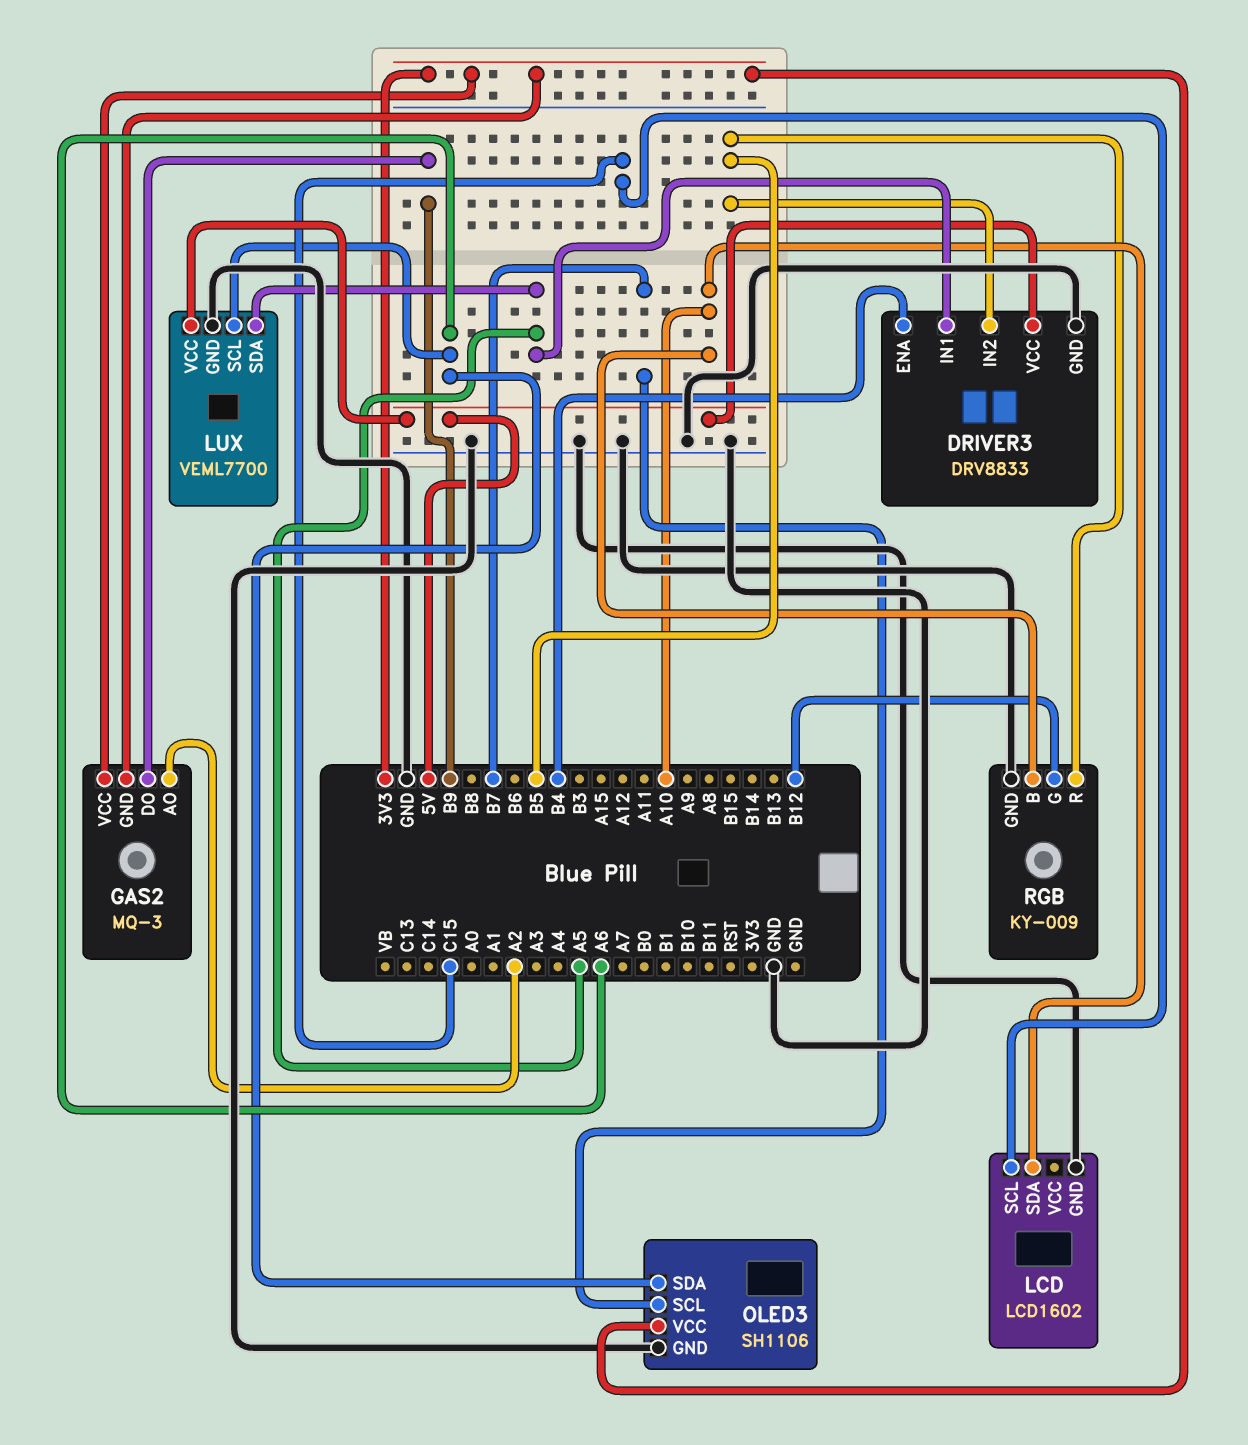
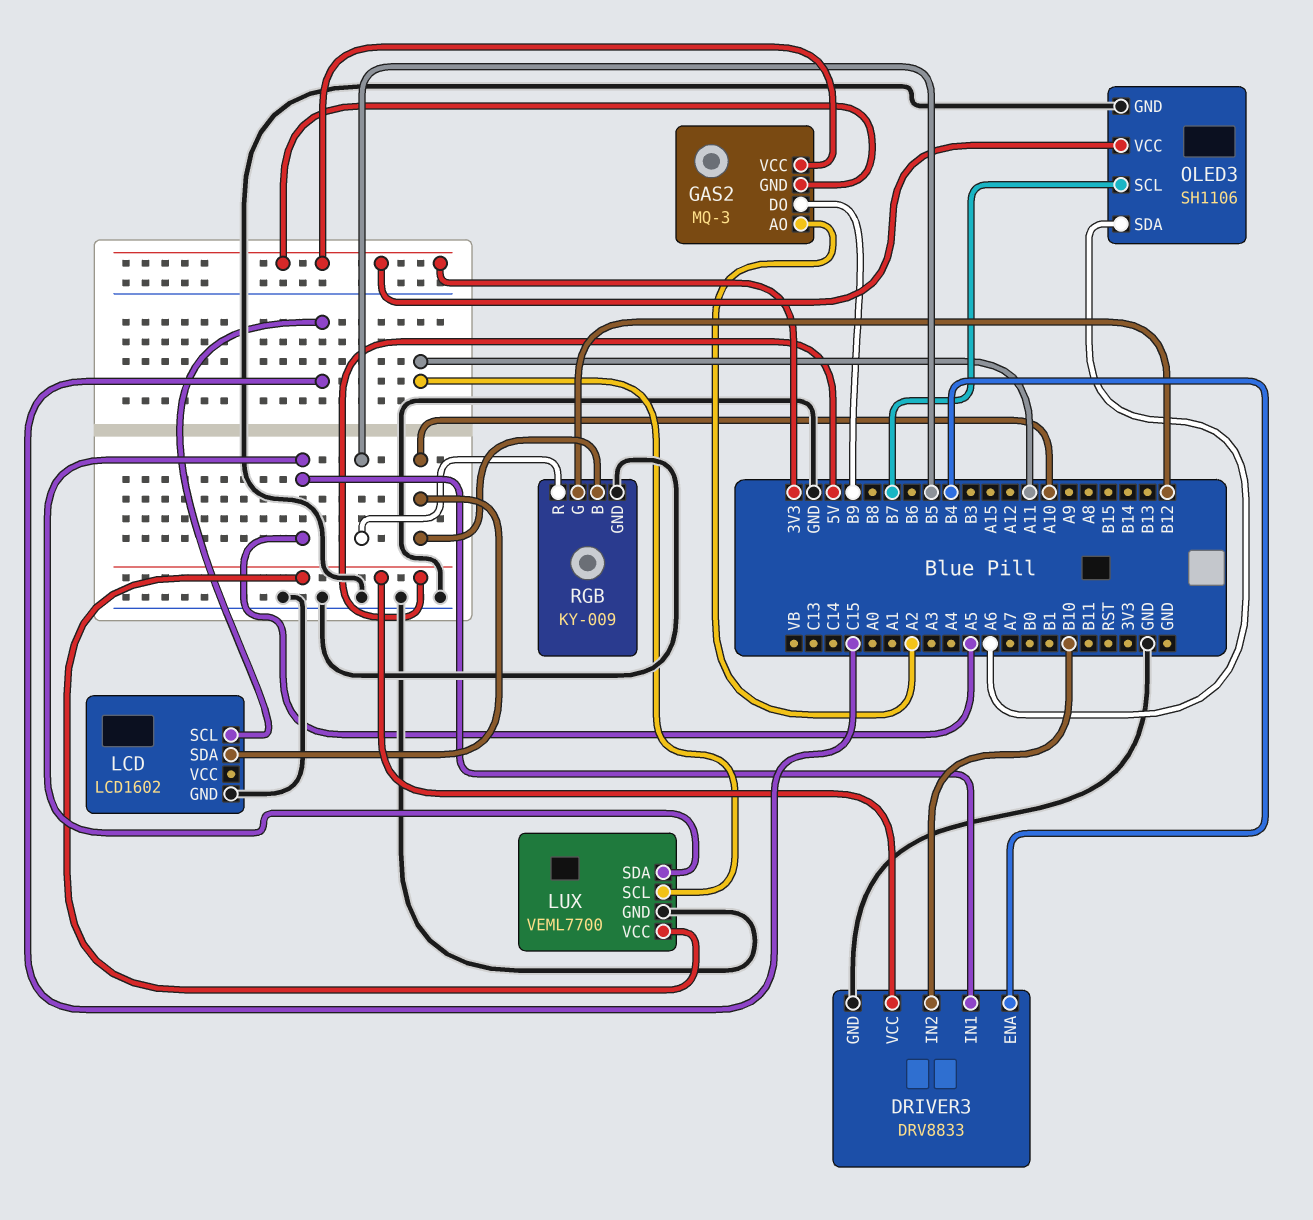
DRIVER3 pin IN2: B5 -> B10
LUX pin SCL: A6 -> A11

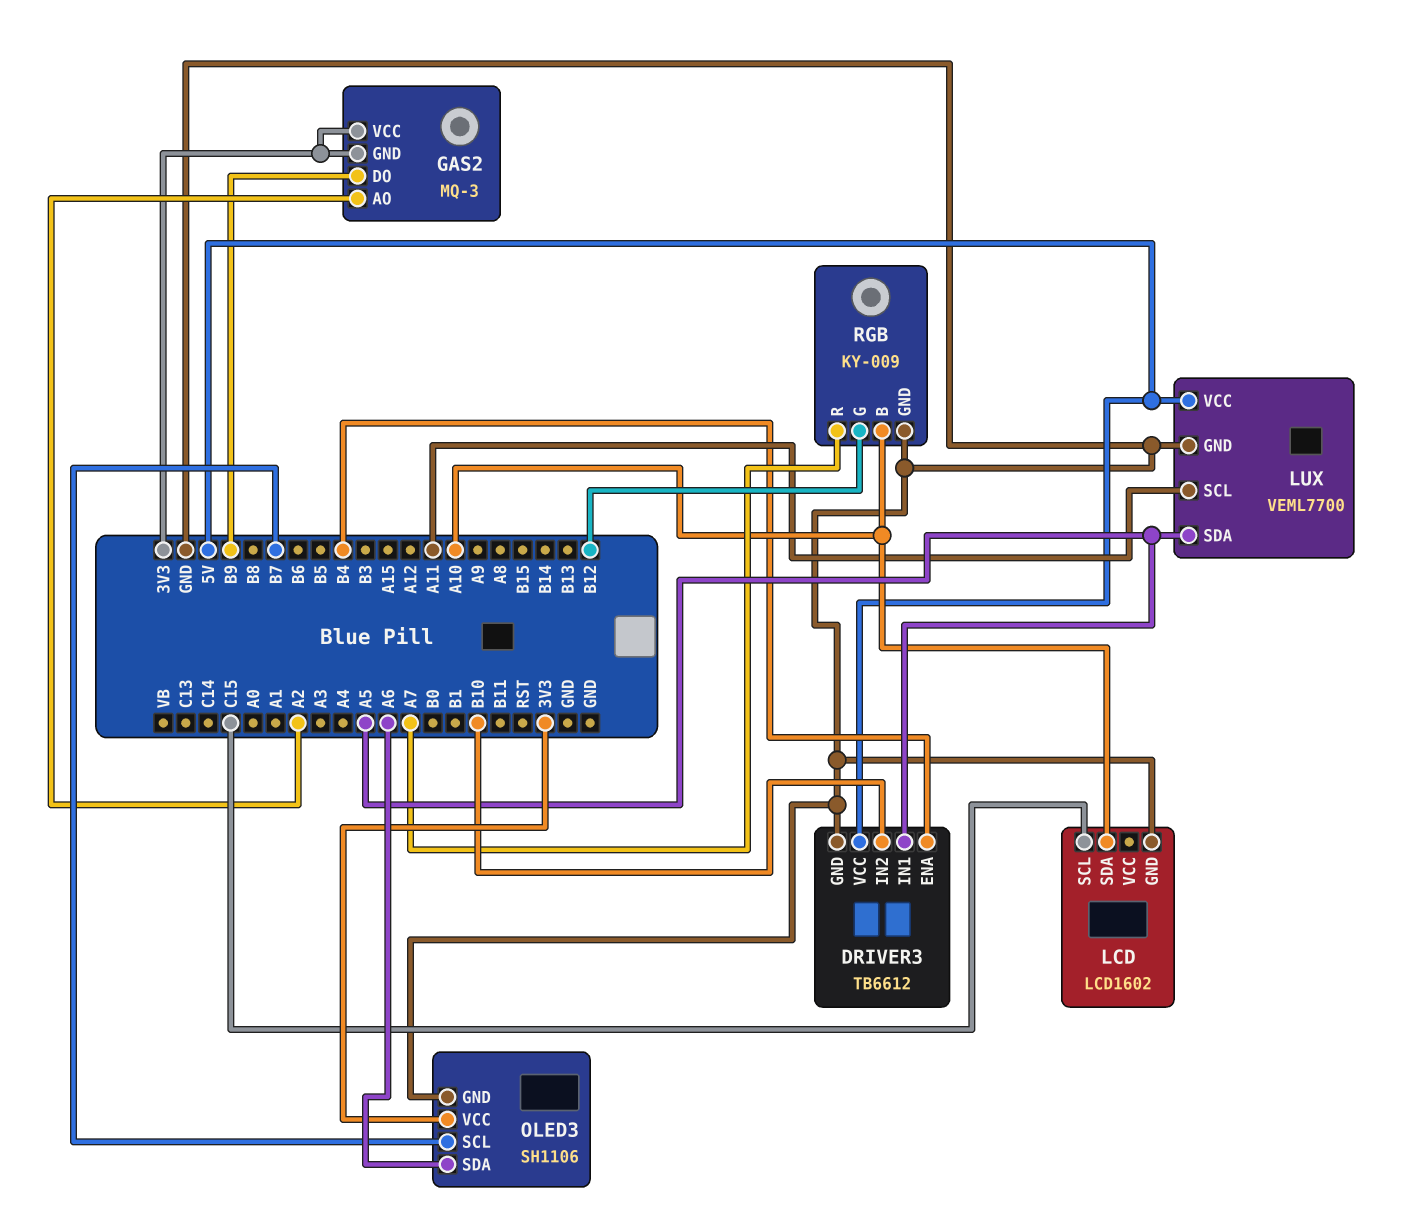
DRIVER3: DRV8833 -> TB6612
RGB pin R: B5 -> A7

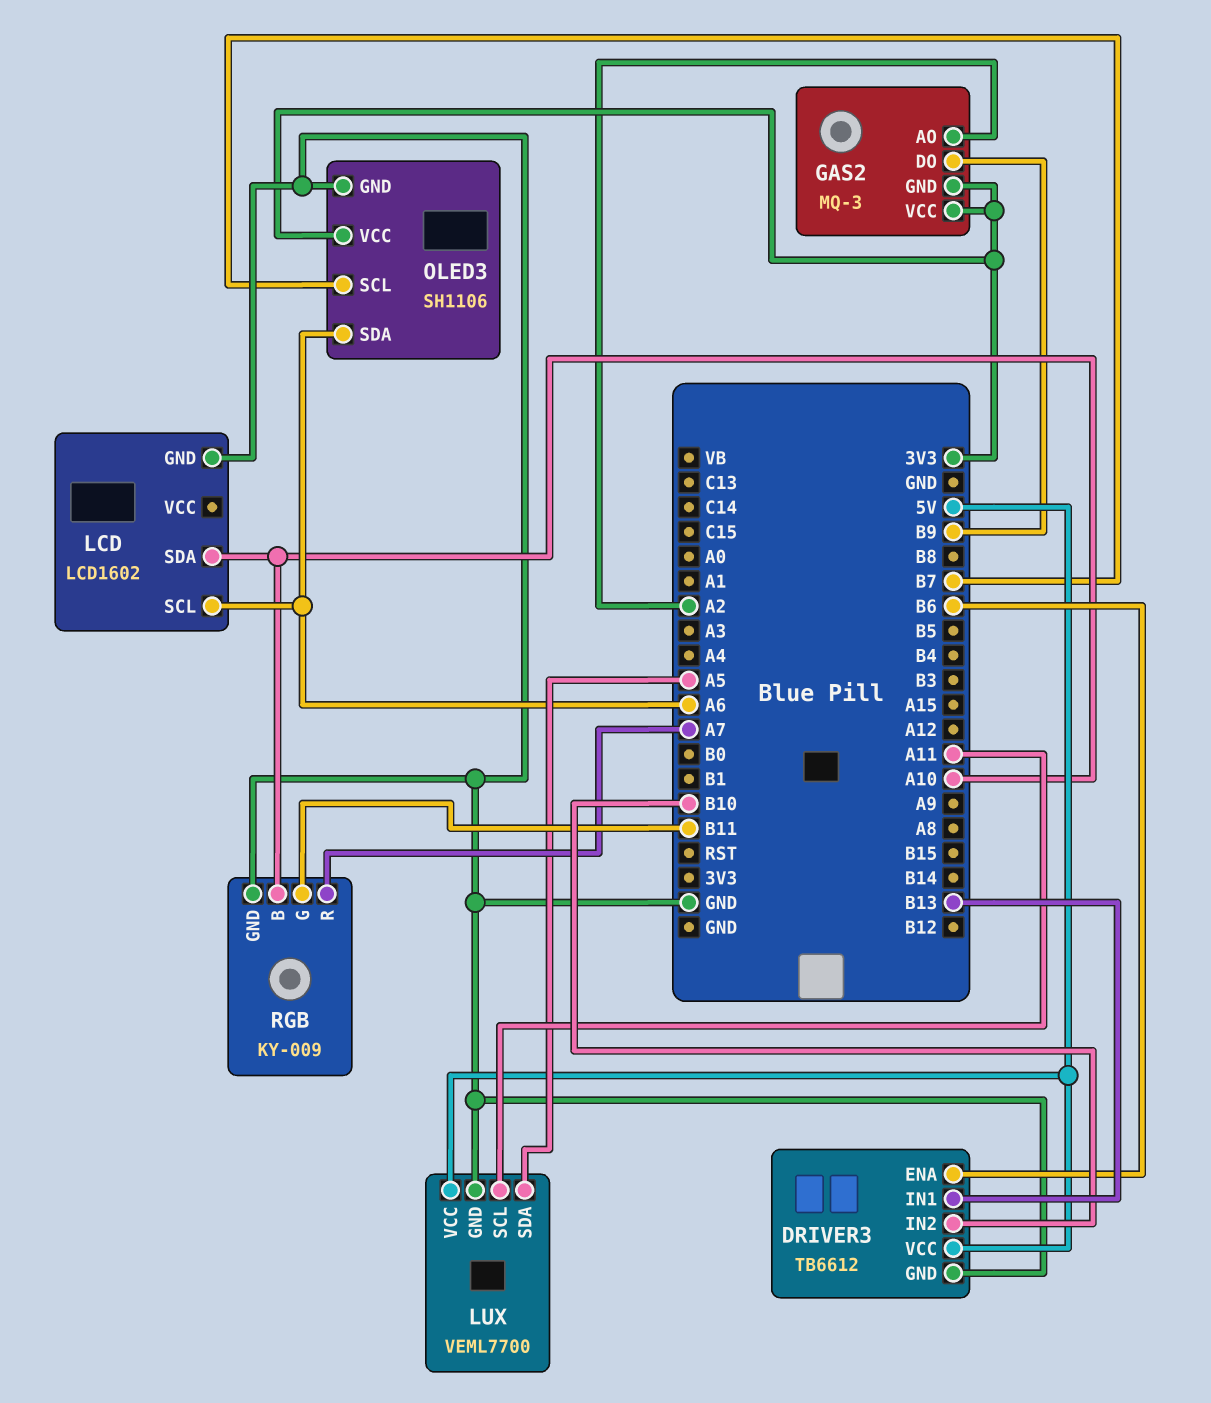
DRIVER3 pin ENA: B4 -> B6
DRIVER3 pin IN1: A5 -> B13
LCD pin SCL: C15 -> A6
RGB pin G: B12 -> B11

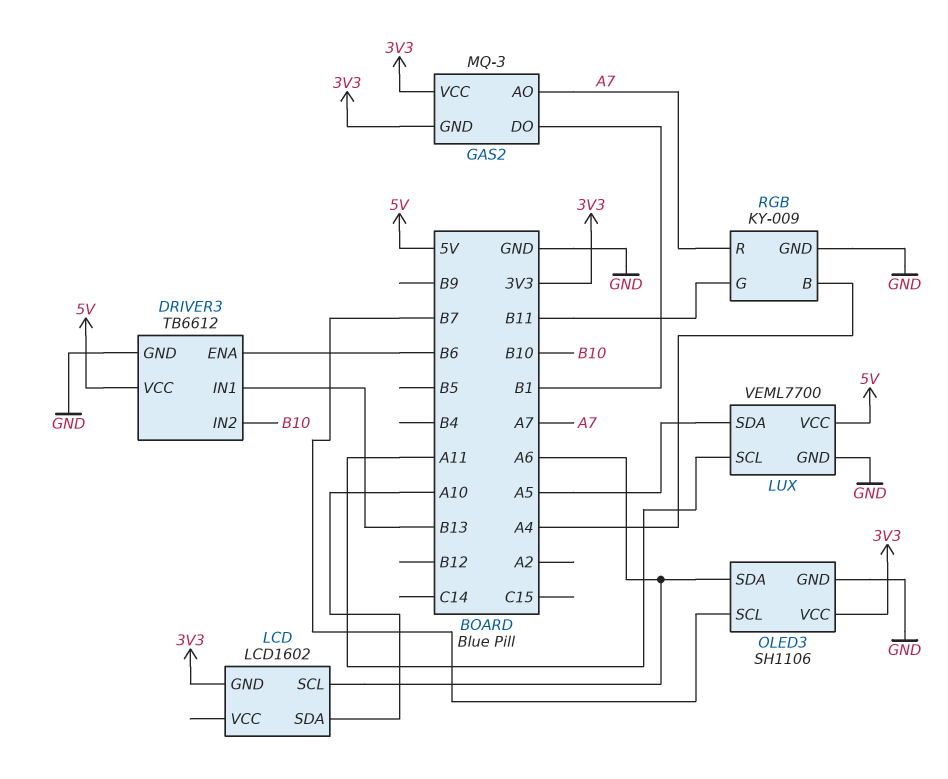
GAS2 pin AO: A2 -> A7
GAS2 pin DO: B9 -> B1
LCD pin GND: GND -> 3V3
RGB pin B: A10 -> A4

